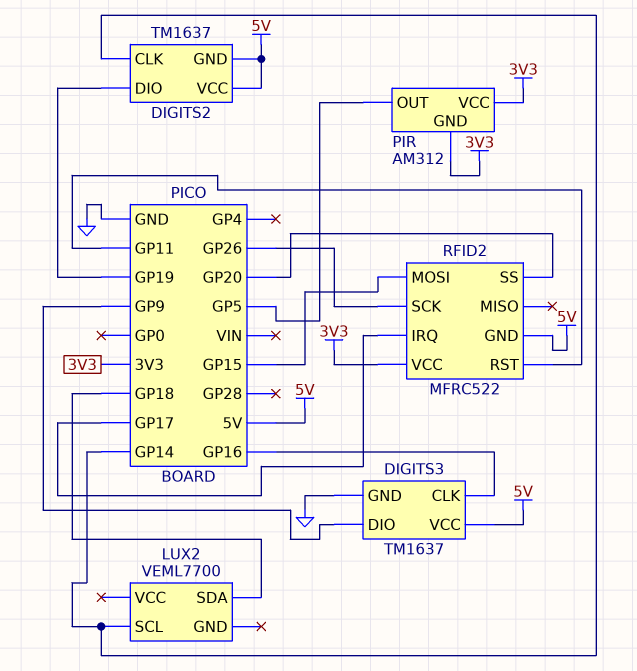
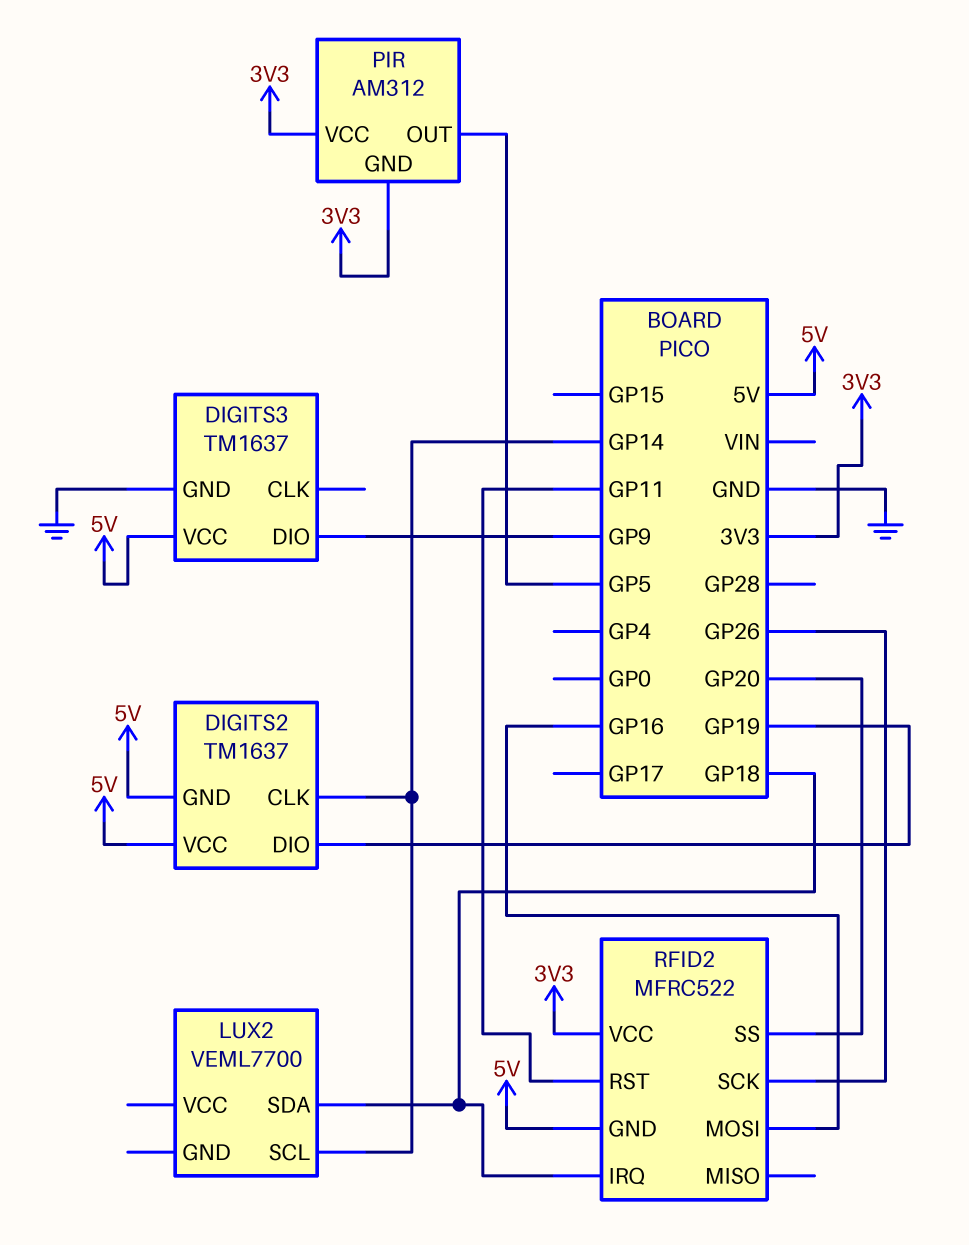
DIGITS3 pin CLK: GP16 -> none
RFID2 pin IRQ: GP17 -> GP18
RFID2 pin MOSI: GP15 -> GP16

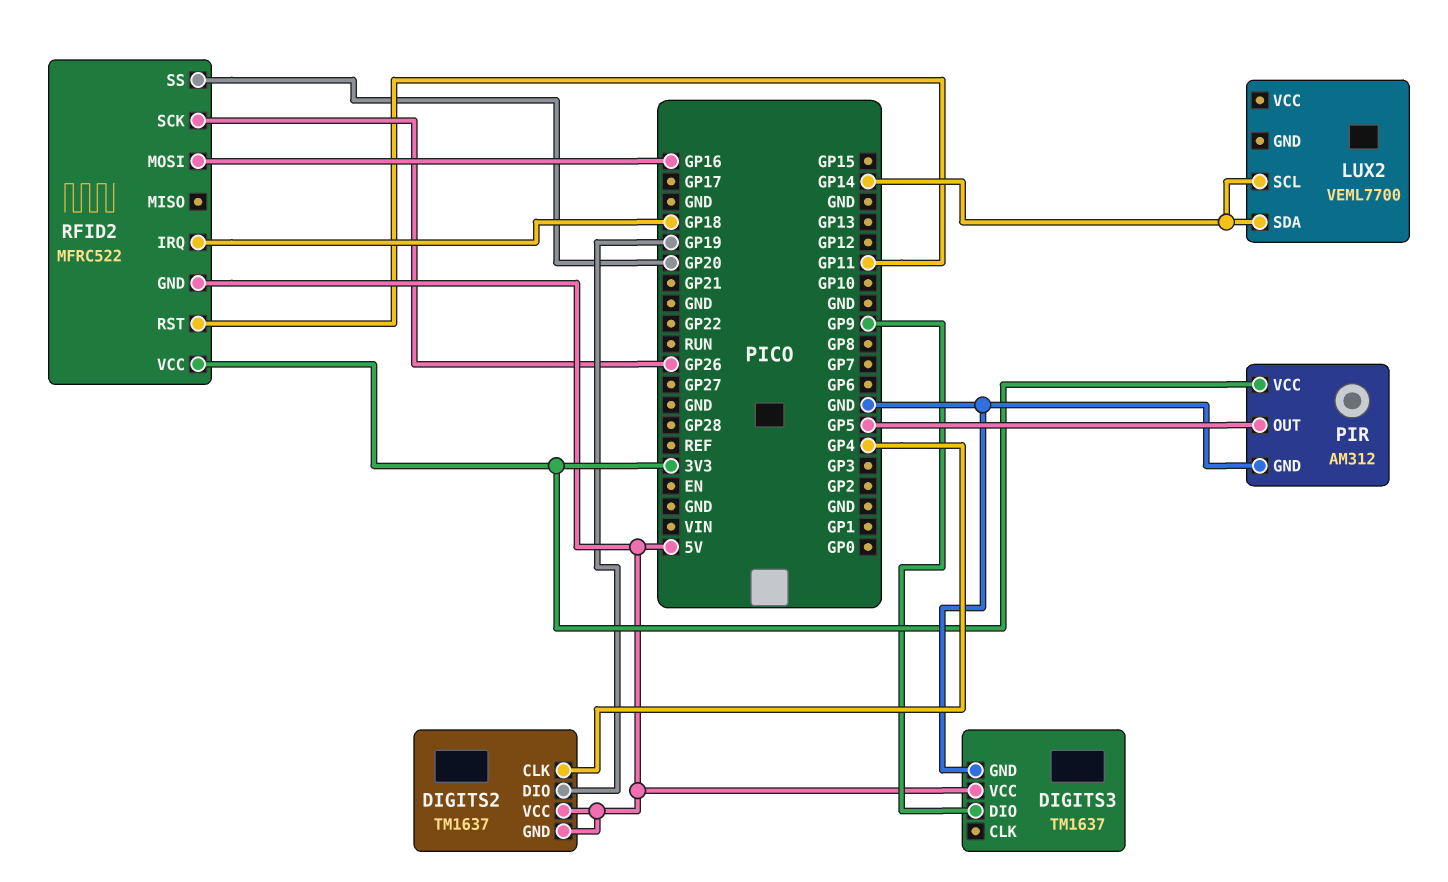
DIGITS2 pin CLK: GP14 -> GP4
LUX2 pin SDA: GP18 -> GP14
PIR pin GND: 3V3 -> GND

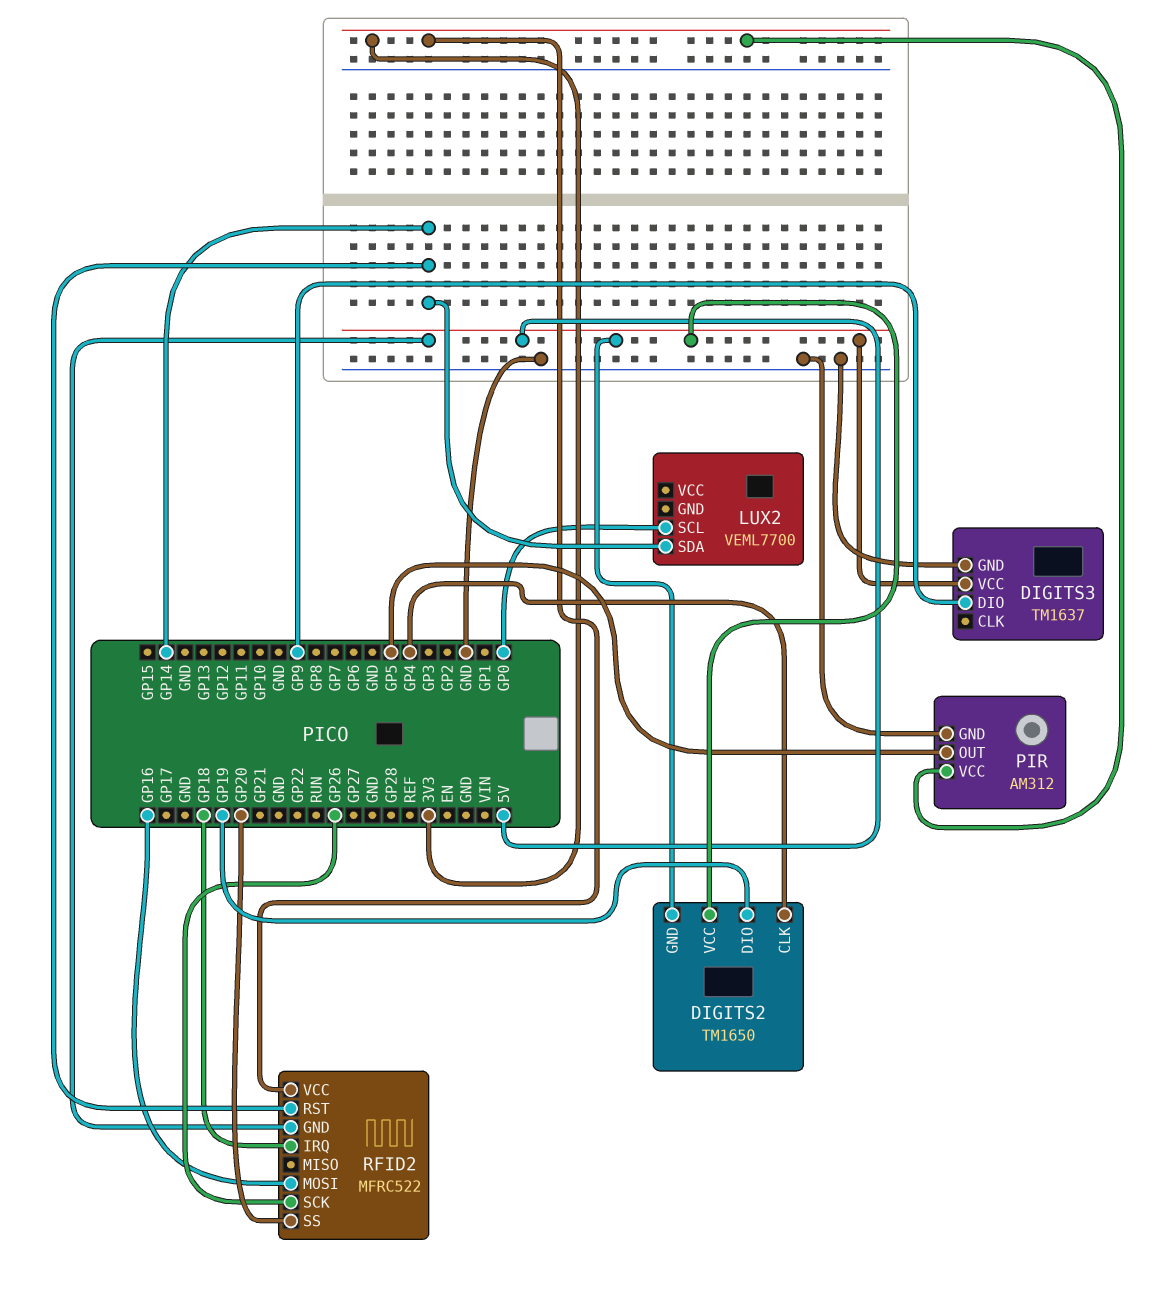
DIGITS2: TM1637 -> TM1650
LUX2 pin SCL: GP14 -> GP0
RFID2 pin RST: GP11 -> GP14

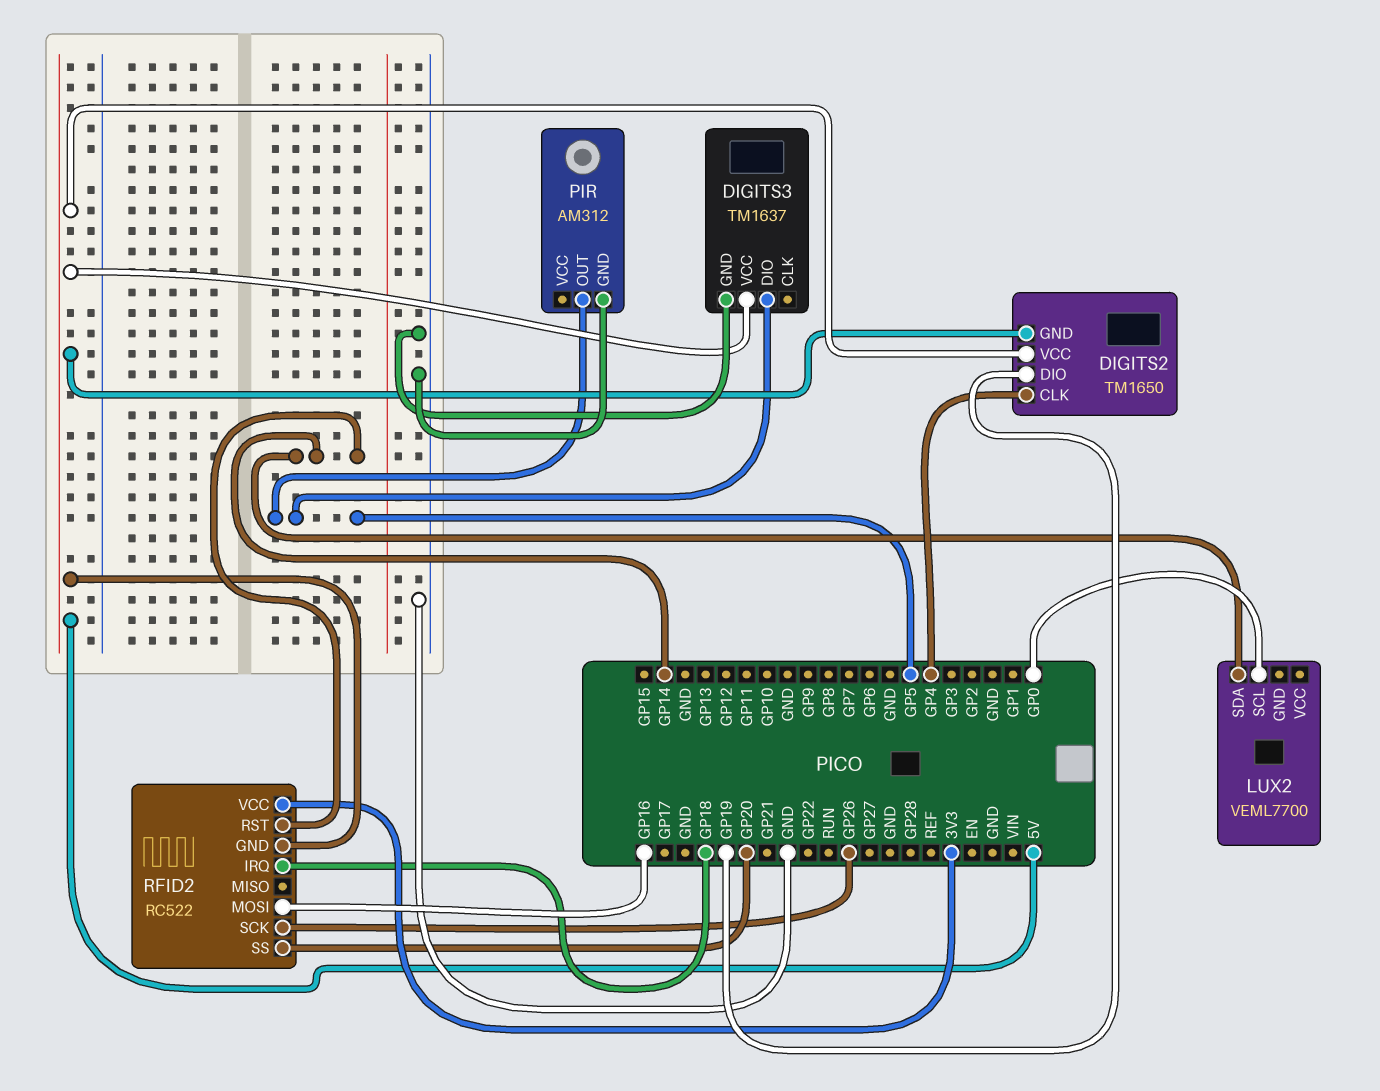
DIGITS3 pin DIO: GP9 -> GP5
PIR pin VCC: 3V3 -> none
RFID2: MFRC522 -> RC522

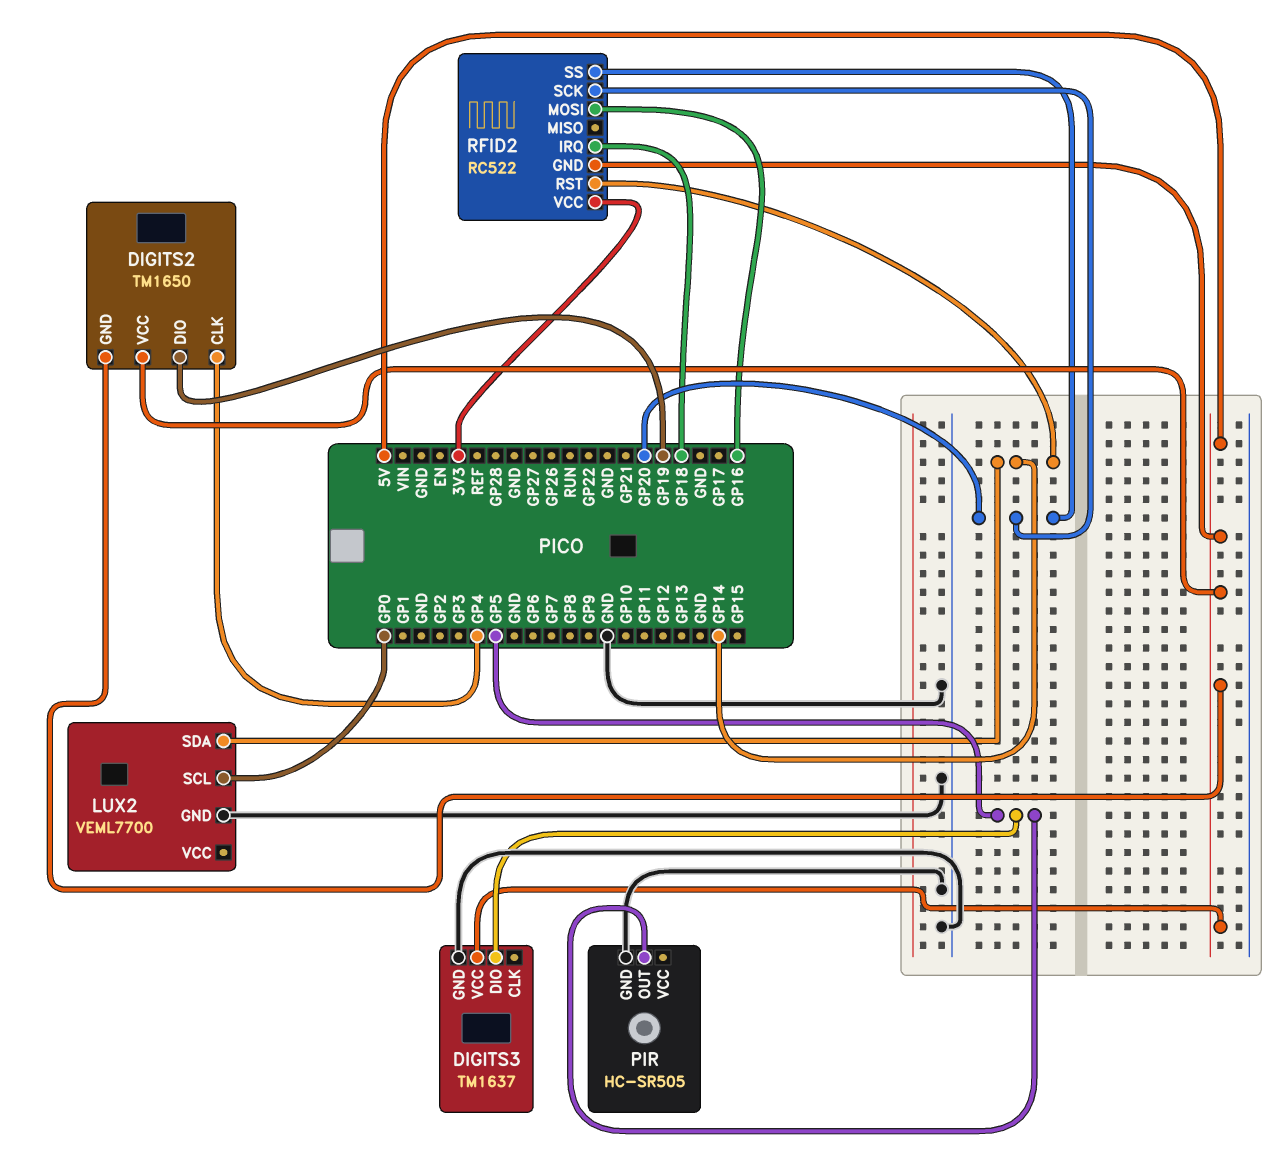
LUX2 pin GND: none -> GND
PIR: AM312 -> HC-SR505
RFID2 pin SCK: GP26 -> GP20

